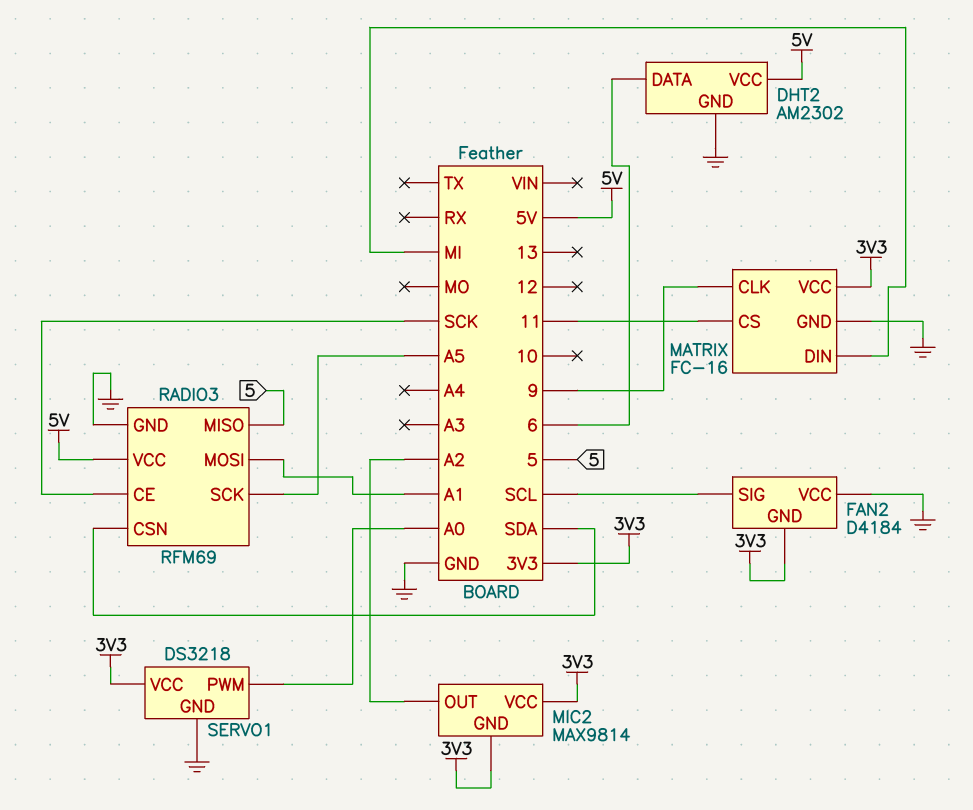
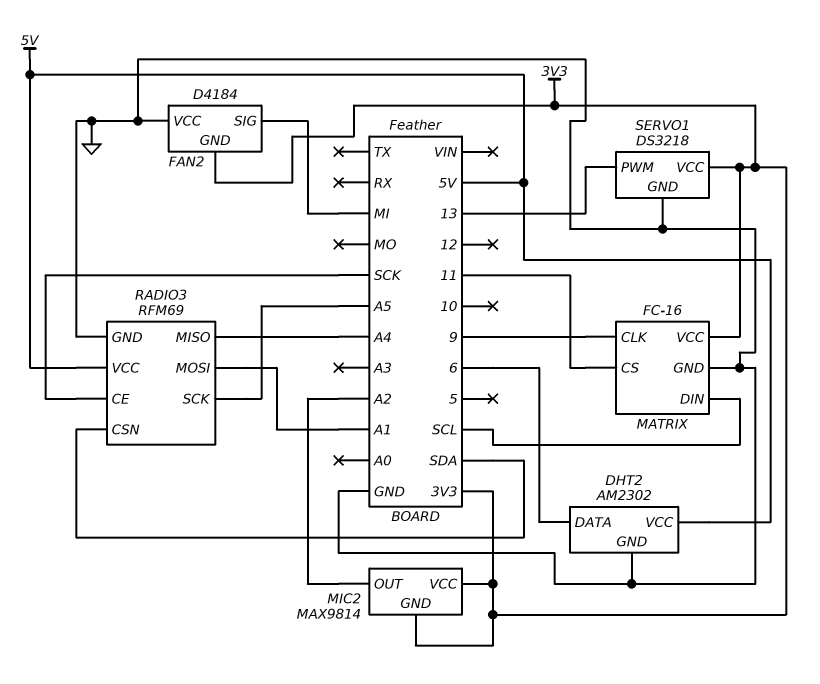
FAN2 pin SIG: SCL -> MI
MATRIX pin DIN: MI -> SCL
RADIO3 pin MISO: 5 -> A4
SERVO1 pin PWM: A0 -> 13

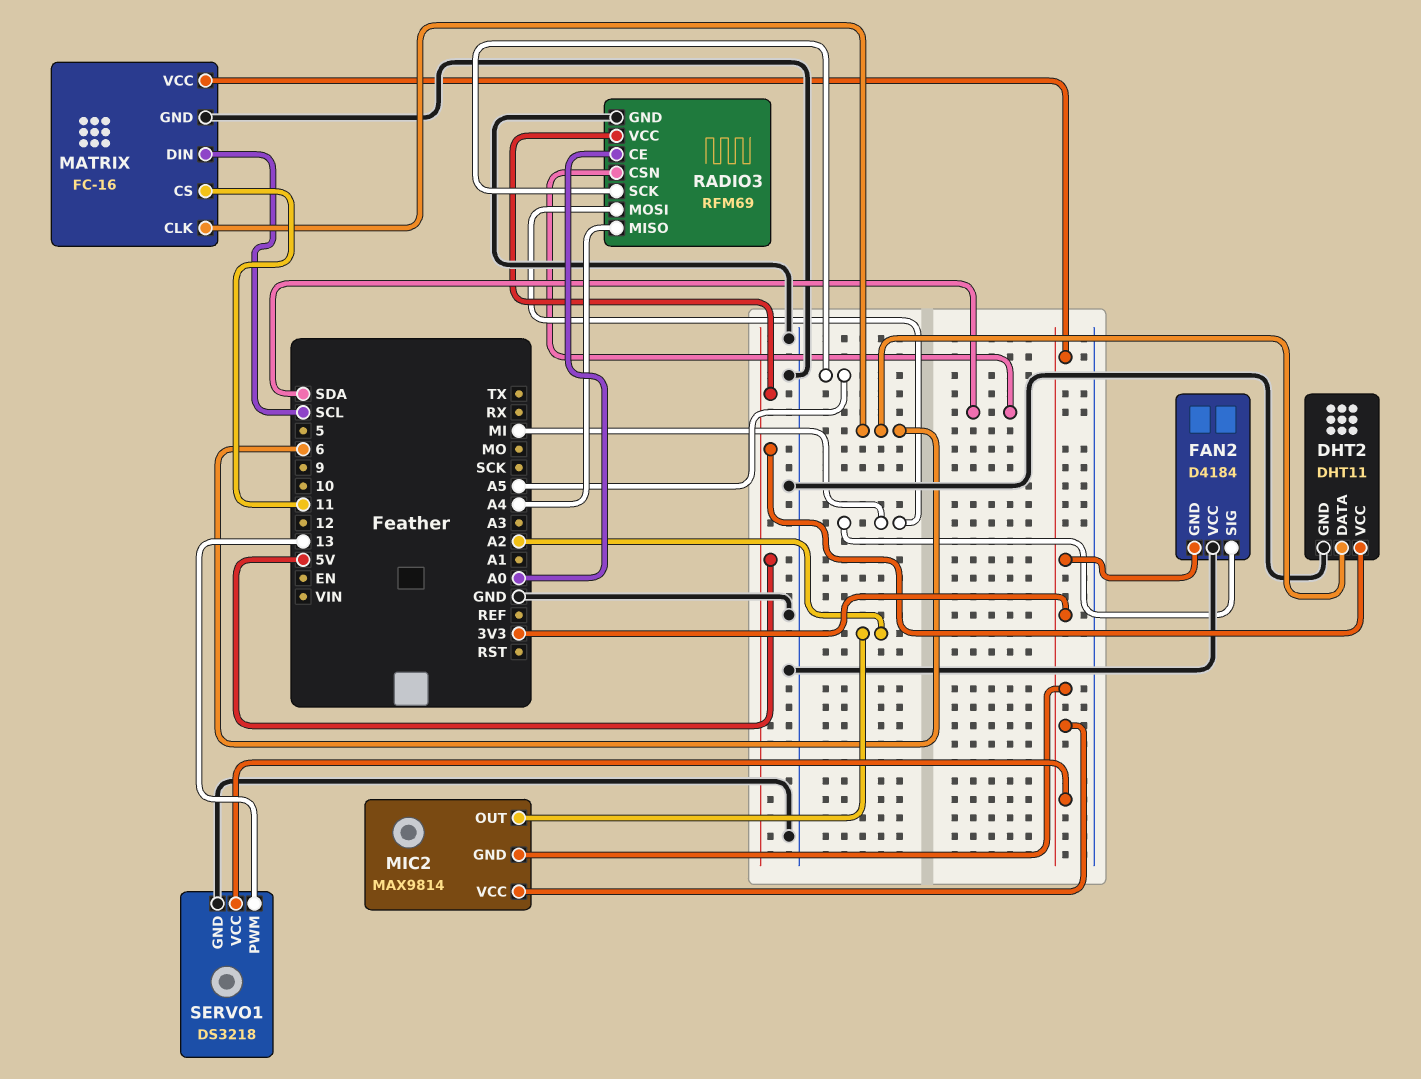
DHT2: AM2302 -> DHT11
MATRIX pin CLK: 9 -> 6
RADIO3 pin CE: SCK -> A0
RADIO3 pin MOSI: A1 -> MI

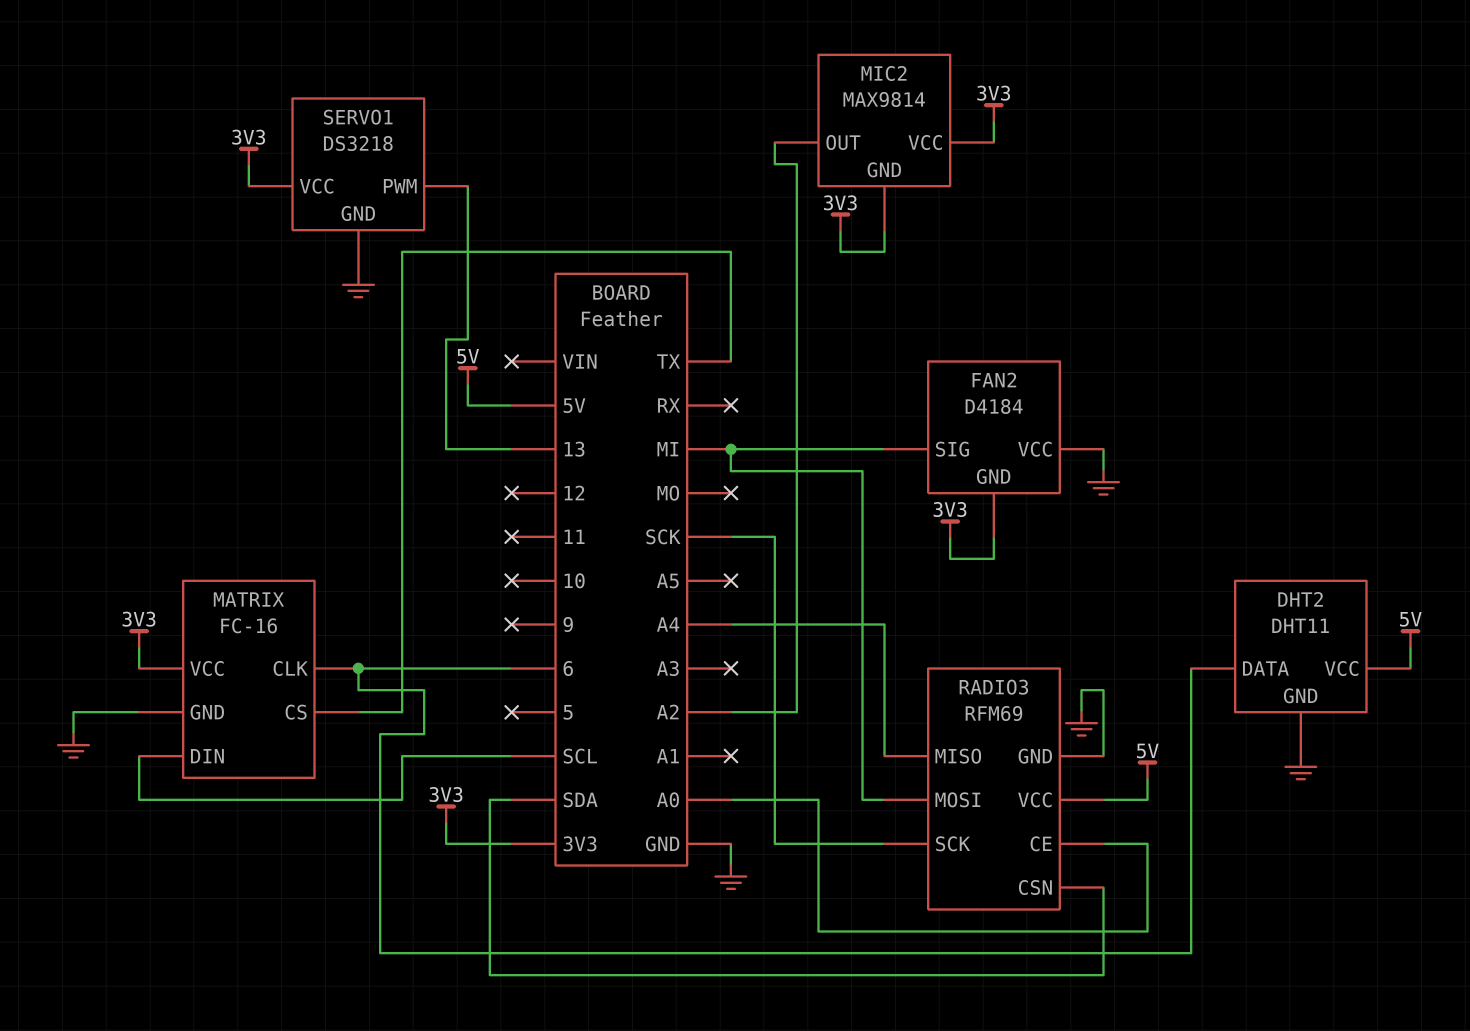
MATRIX pin CS: 11 -> TX
RADIO3 pin SCK: A5 -> SCK

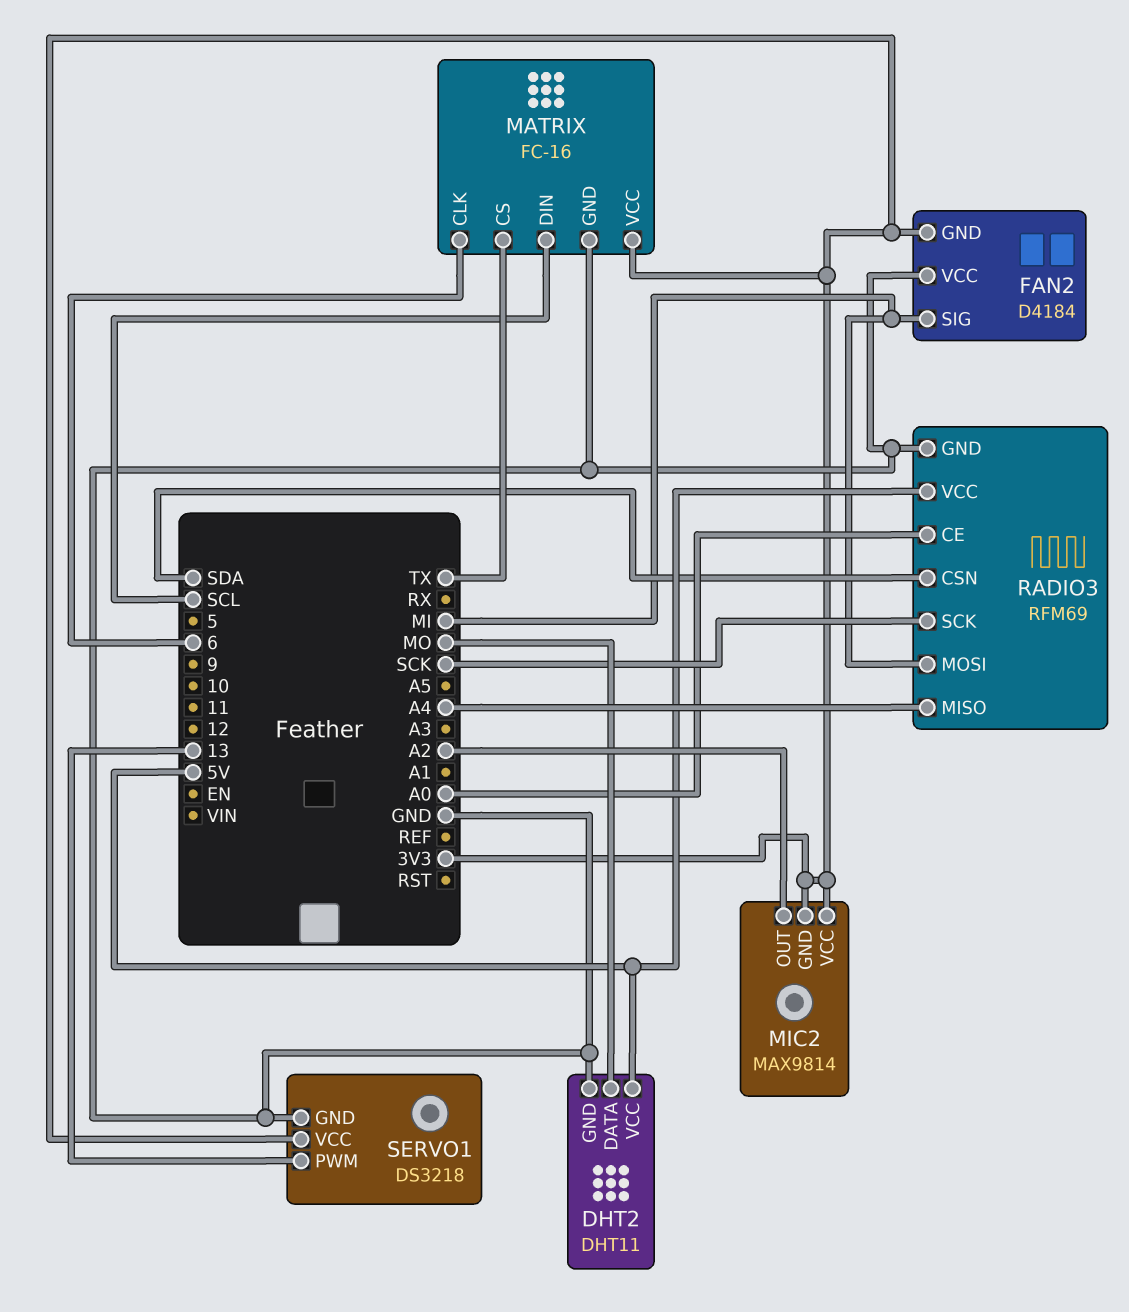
DHT2 pin DATA: 6 -> MO

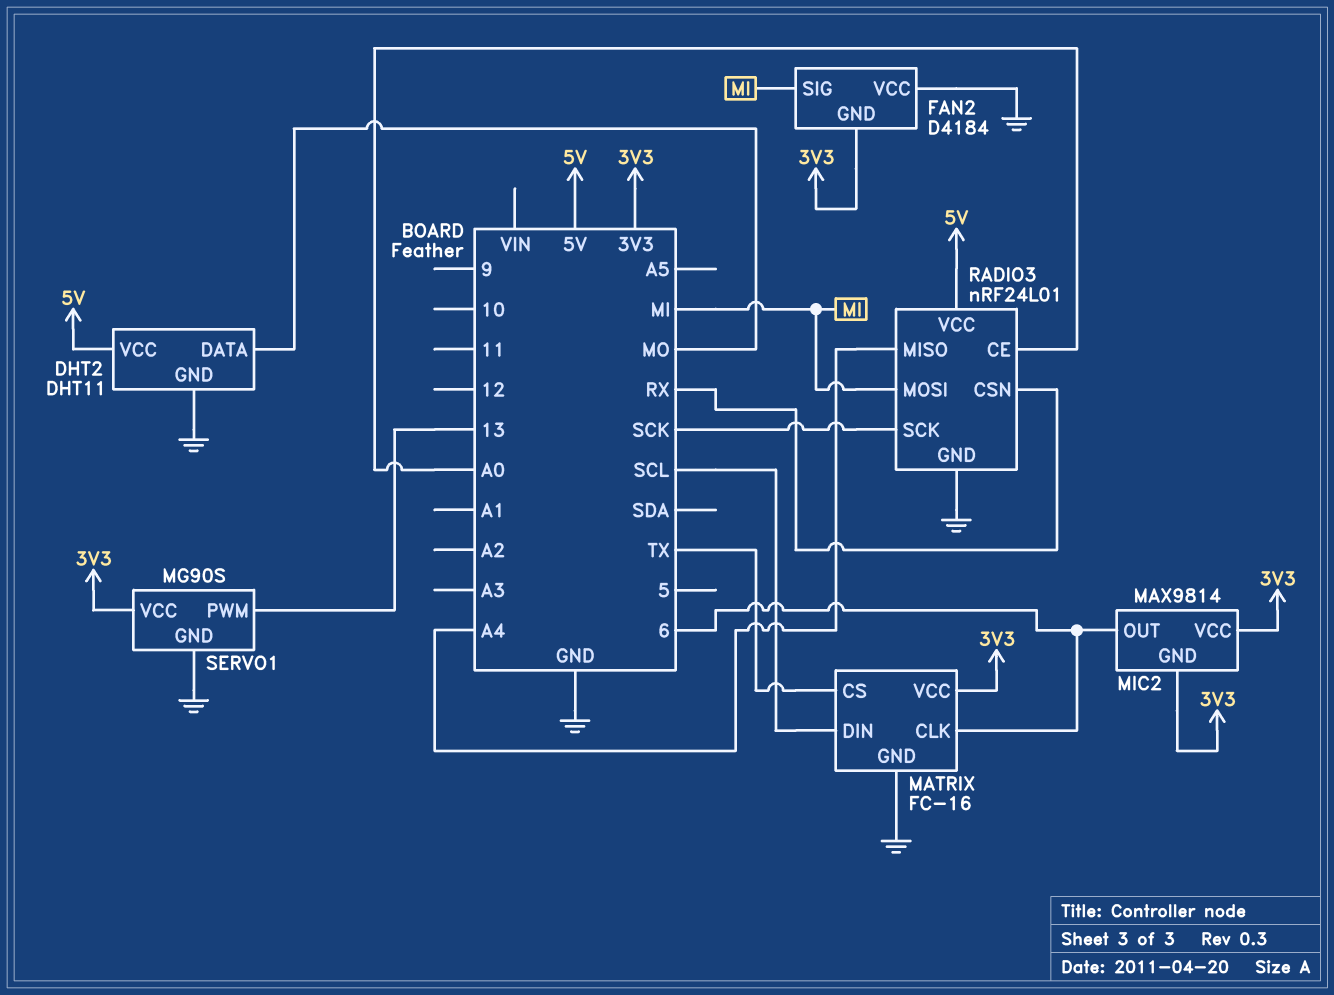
MIC2 pin OUT: A2 -> 6
RADIO3: RFM69 -> nRF24L01
RADIO3 pin CSN: SDA -> RX
SERVO1: DS3218 -> MG90S

